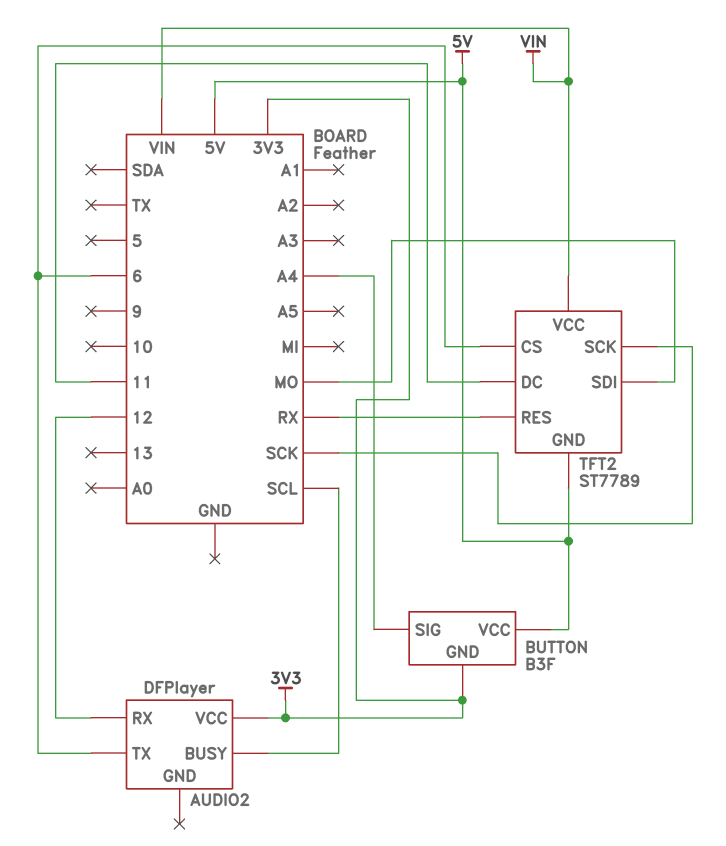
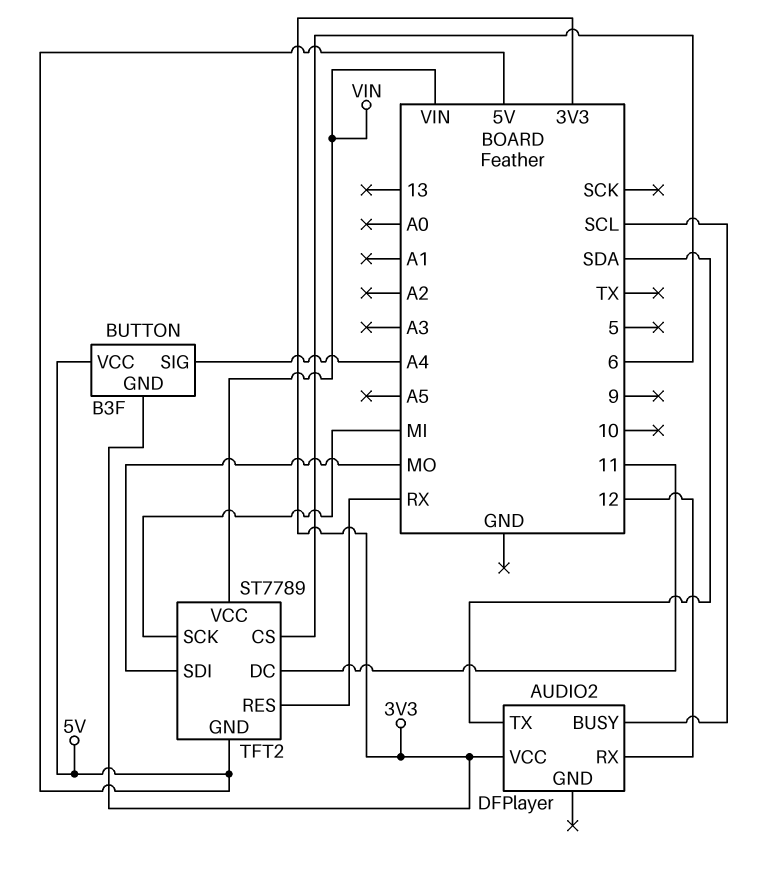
AUDIO2 pin TX: 6 -> SDA
TFT2 pin SCK: SCK -> MI

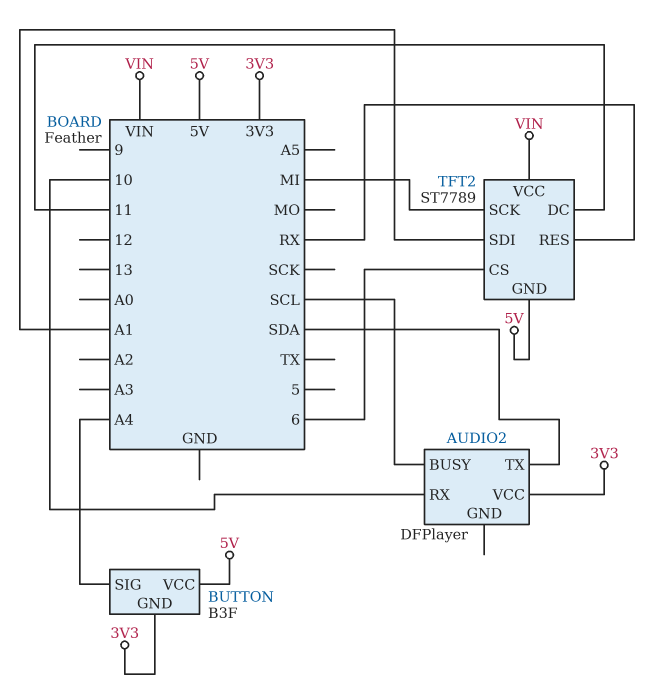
AUDIO2 pin RX: 12 -> 10
TFT2 pin SDI: MO -> A1

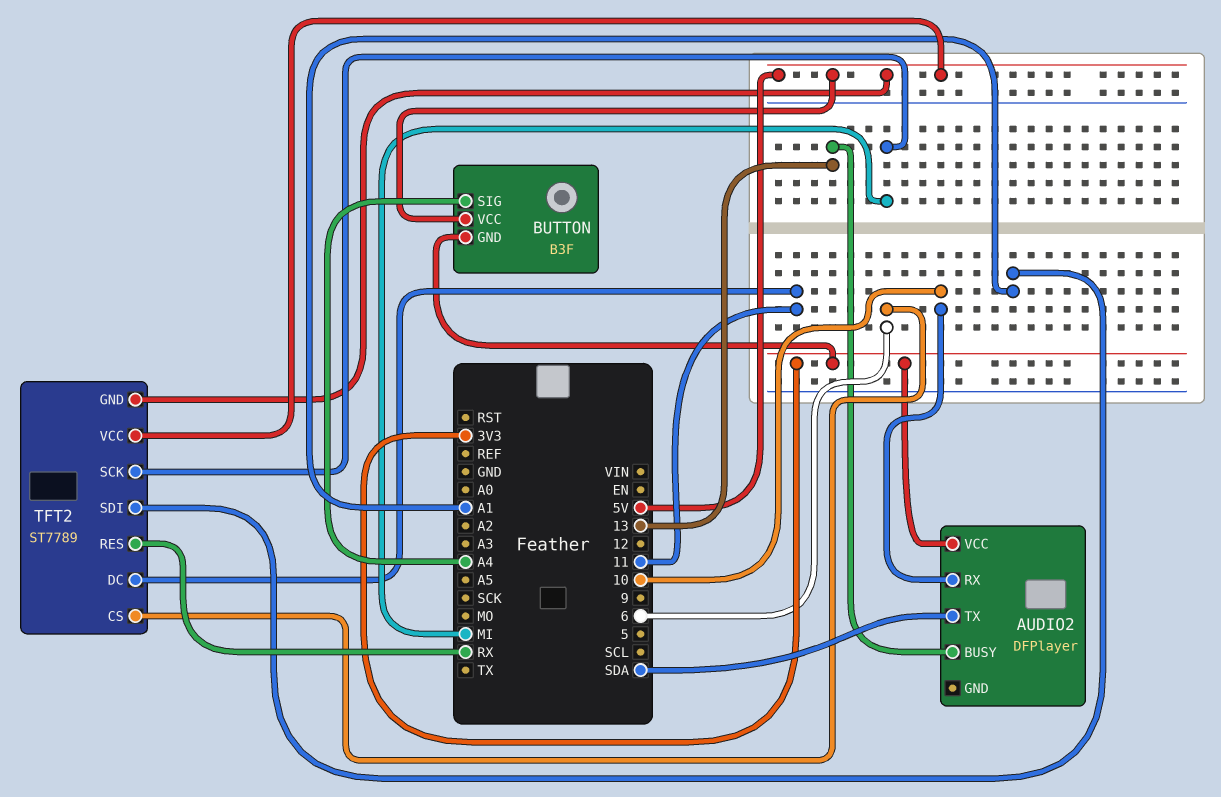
AUDIO2 pin BUSY: SCL -> 13
TFT2 pin VCC: VIN -> 5V

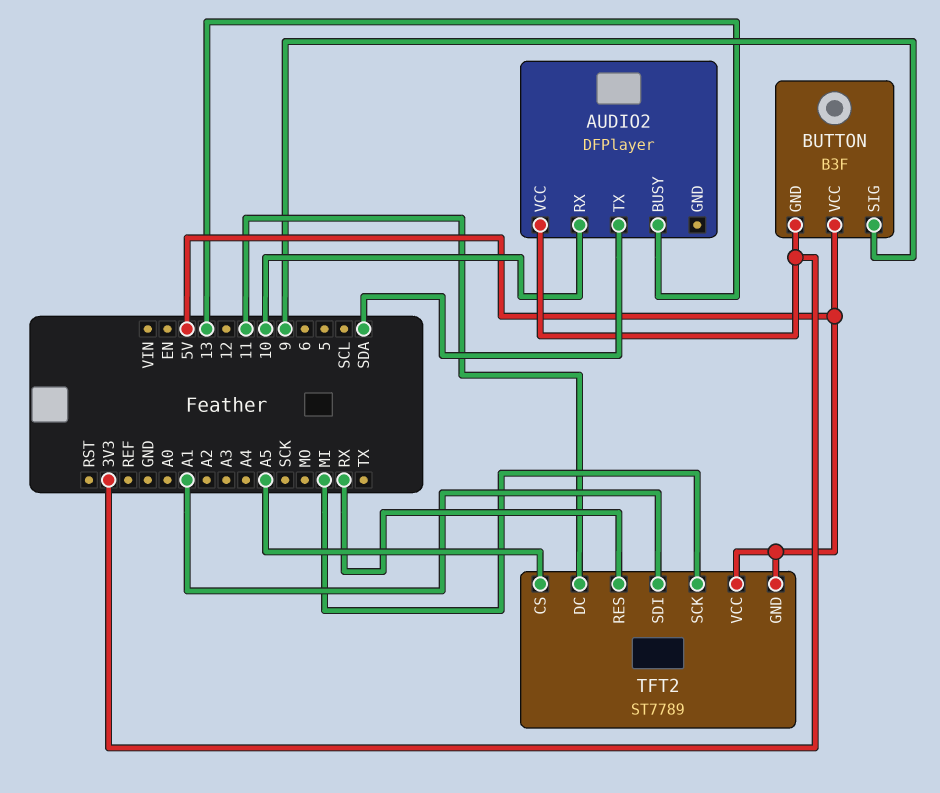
BUTTON pin SIG: A4 -> 9
TFT2 pin CS: 6 -> A5

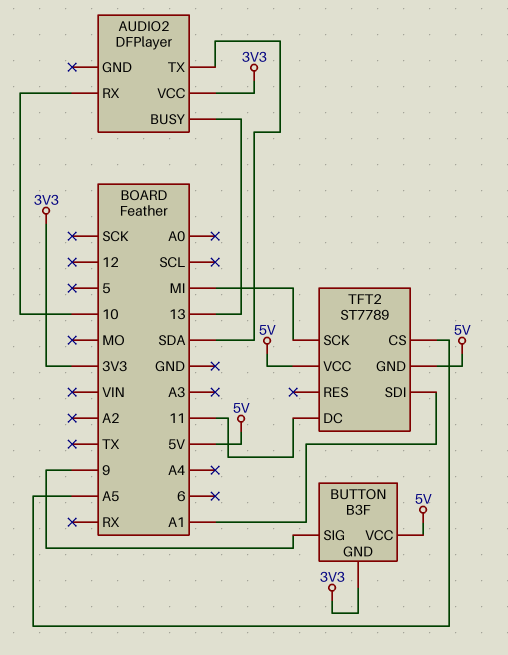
TFT2 pin RES: RX -> none

